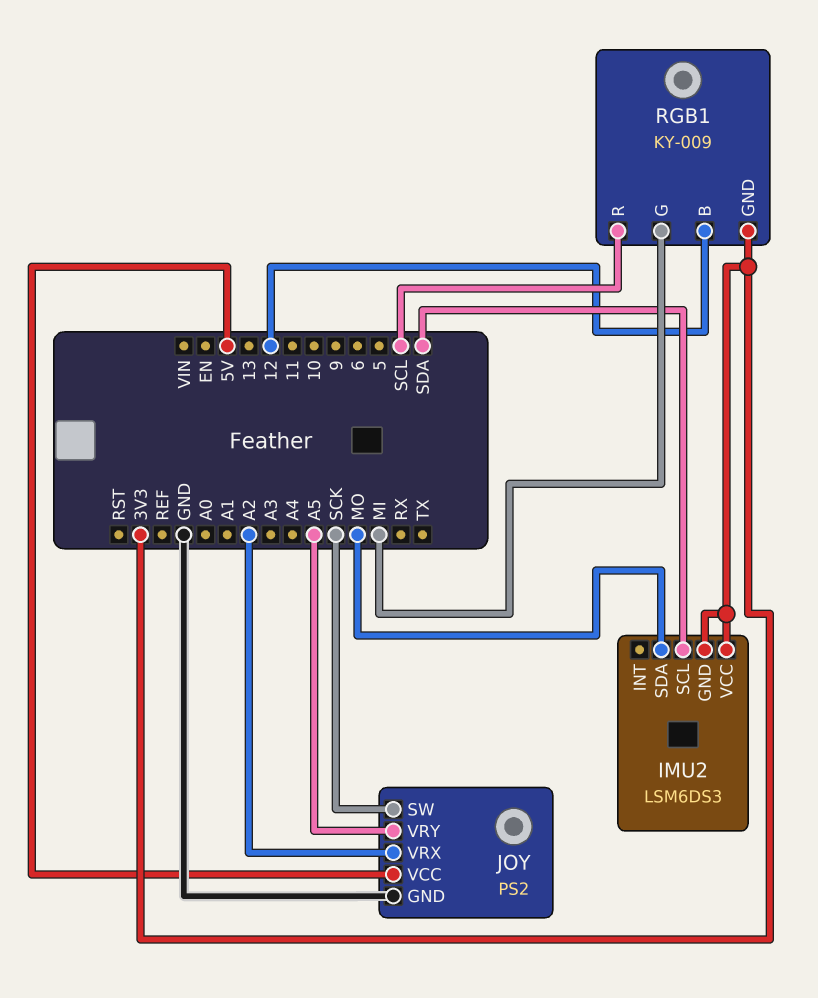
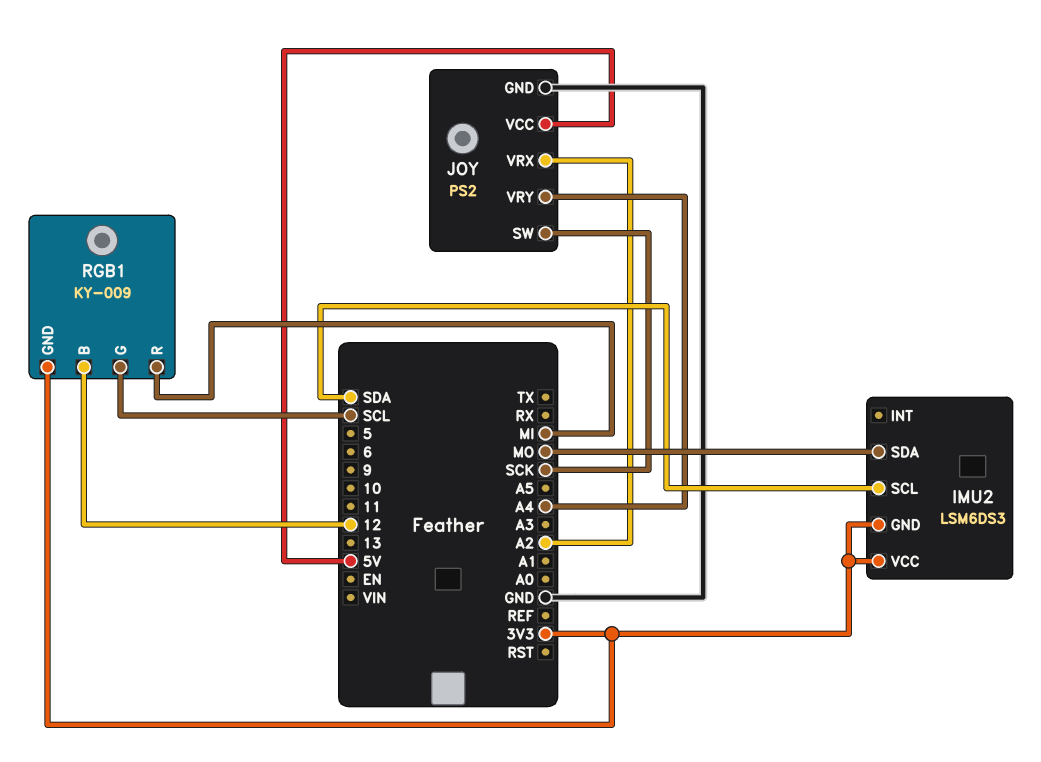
JOY pin VRY: A5 -> A4
RGB1 pin G: MI -> SCL
RGB1 pin R: SCL -> MI

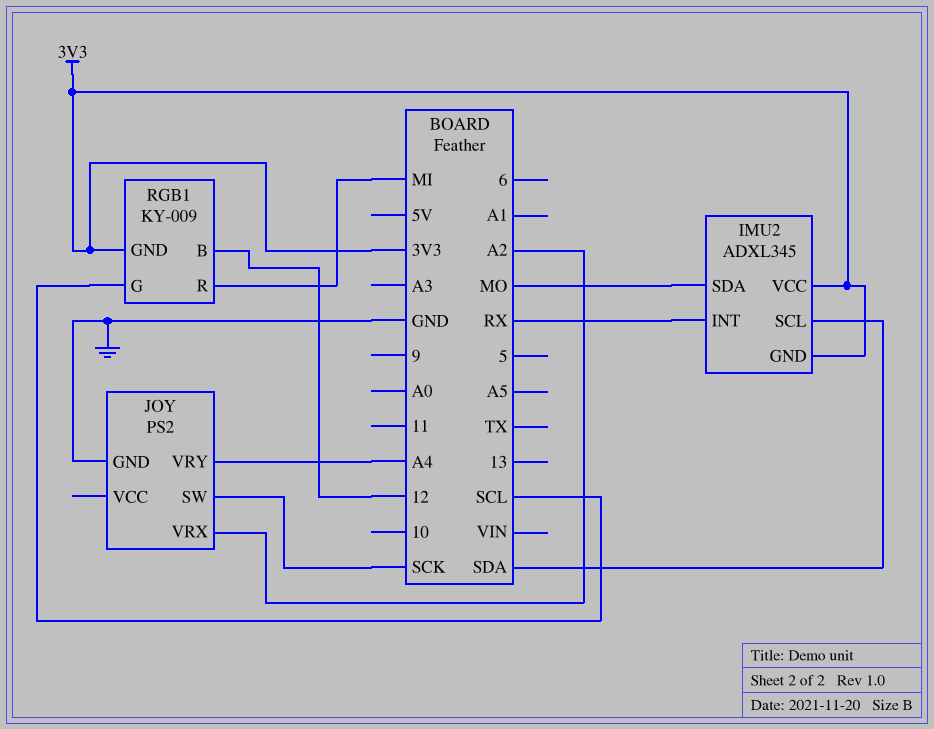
IMU2: LSM6DS3 -> ADXL345
IMU2 pin INT: none -> RX
JOY pin VCC: 5V -> none

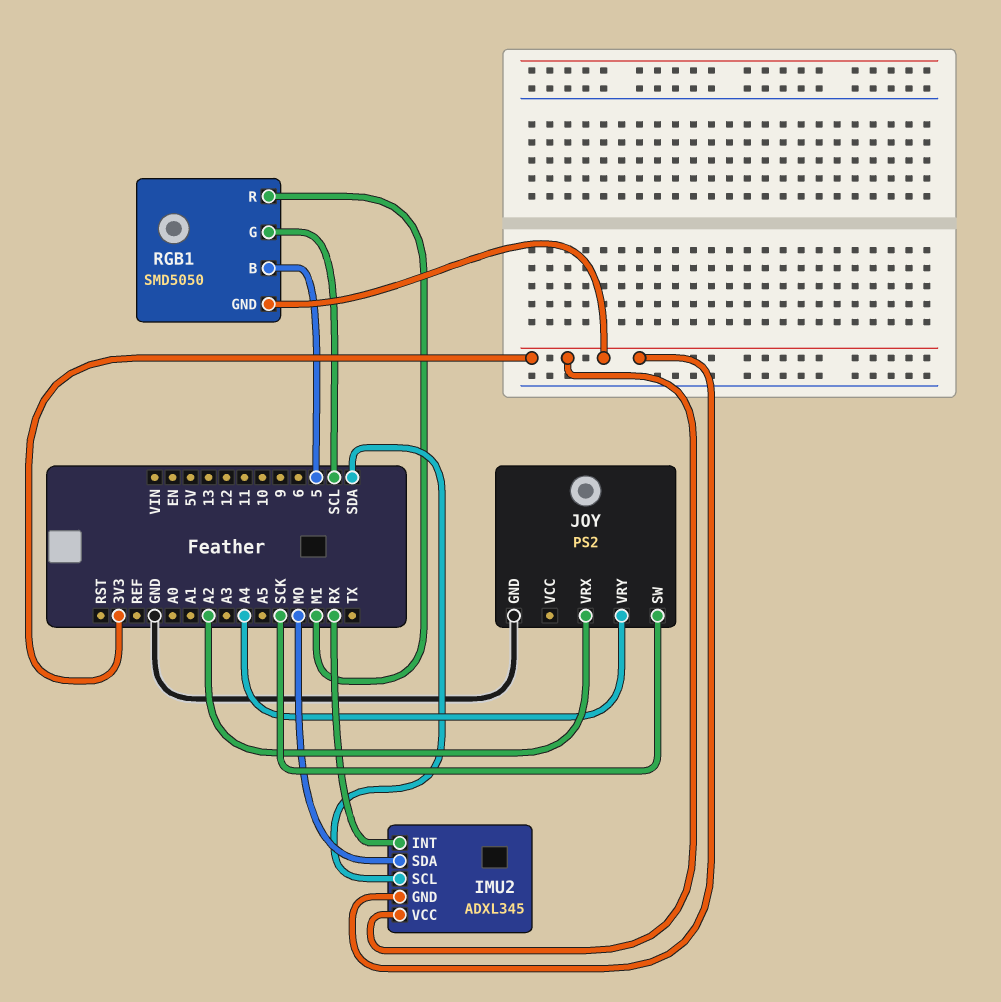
RGB1: KY-009 -> SMD5050
RGB1 pin B: 12 -> 5

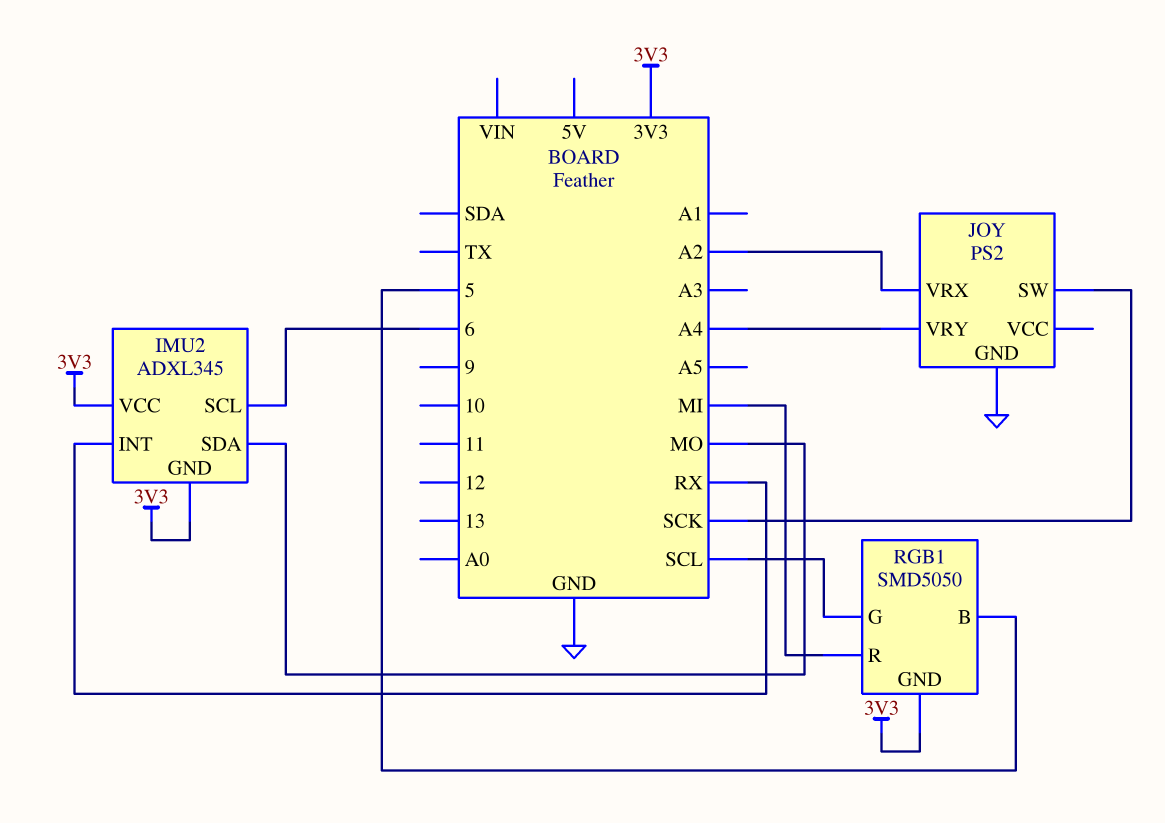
IMU2 pin SCL: SDA -> 6

